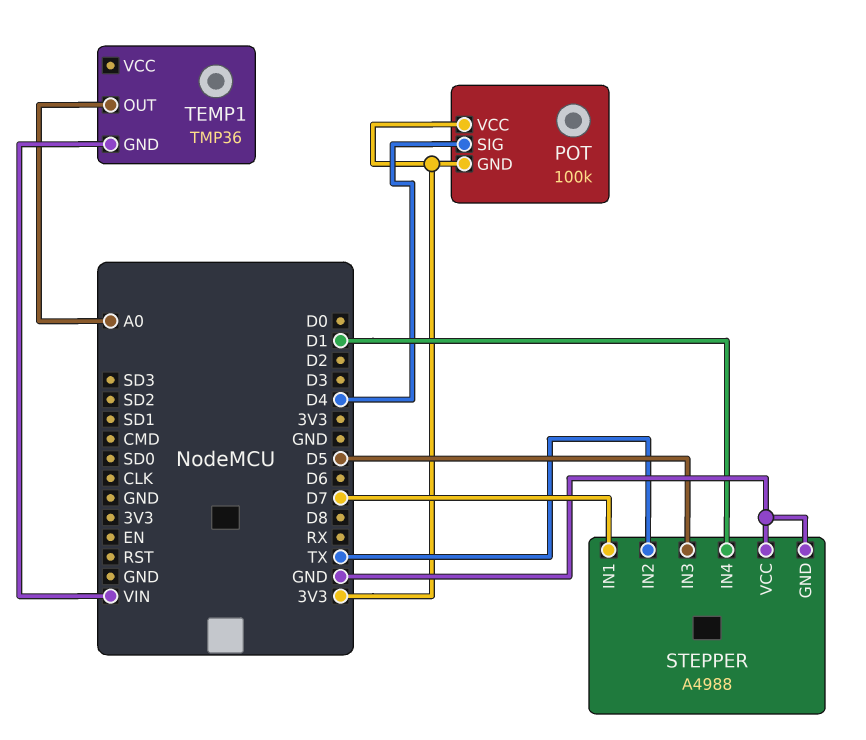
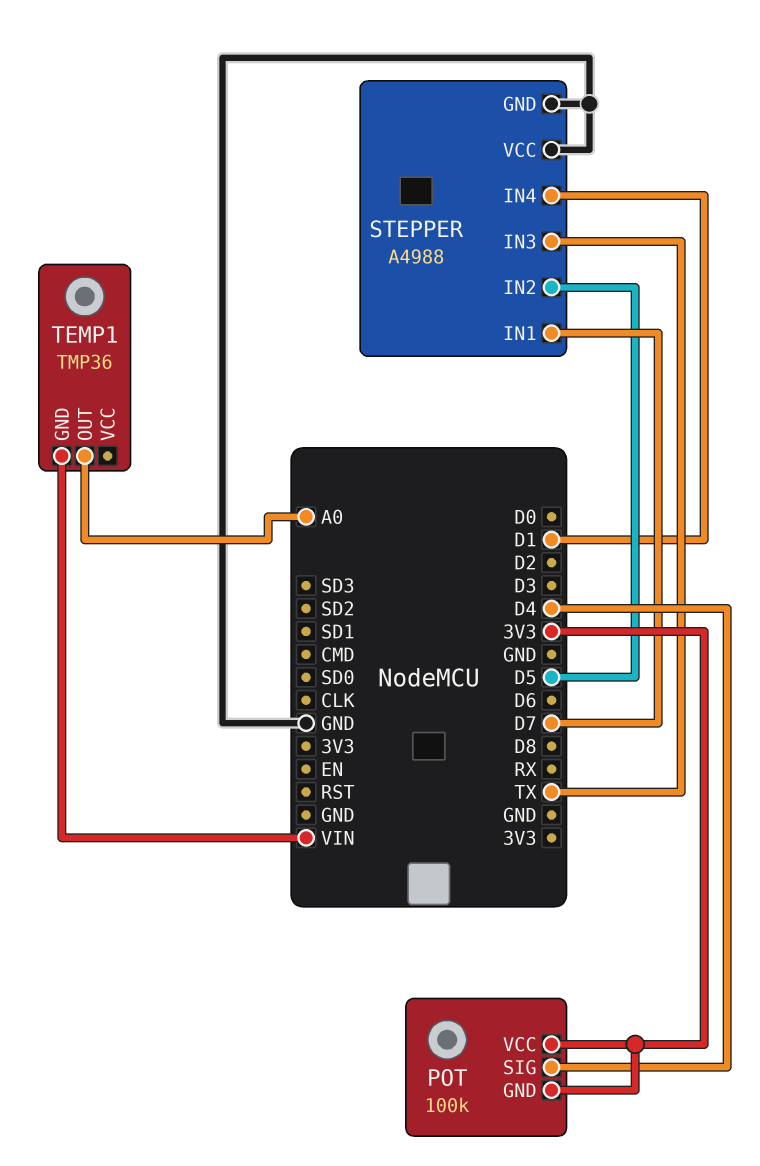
STEPPER pin IN2: TX -> D5
STEPPER pin IN3: D5 -> TX

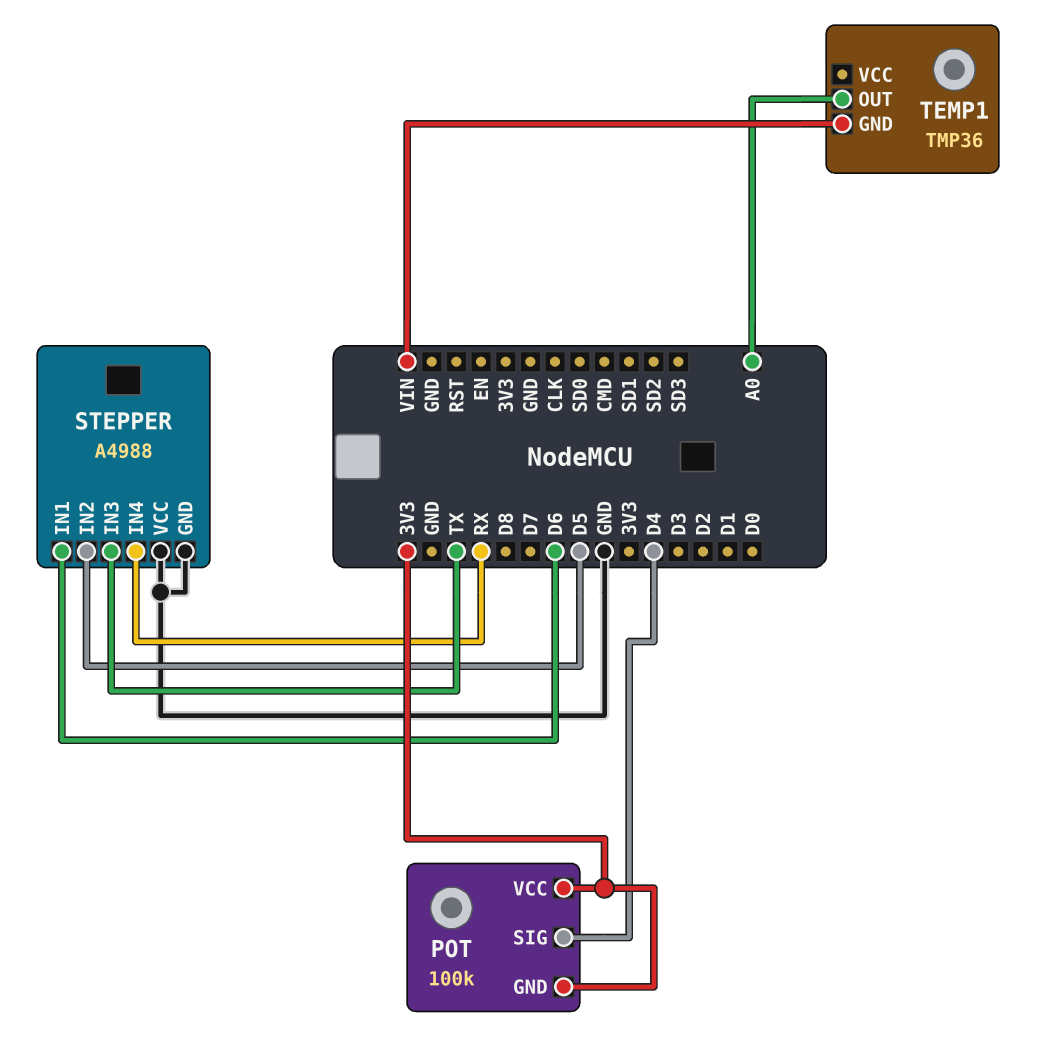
STEPPER pin IN1: D7 -> D6
STEPPER pin IN4: D1 -> RX

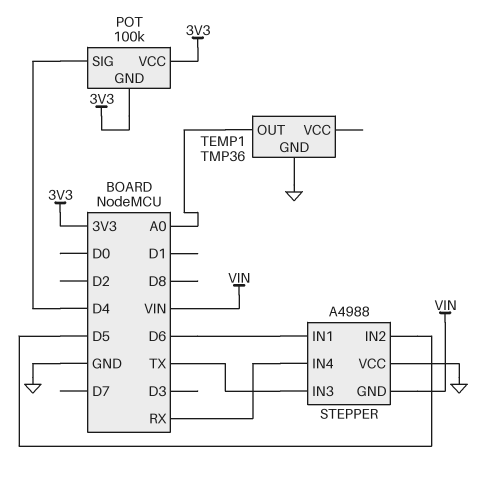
STEPPER pin GND: GND -> VIN
TEMP1 pin GND: VIN -> GND

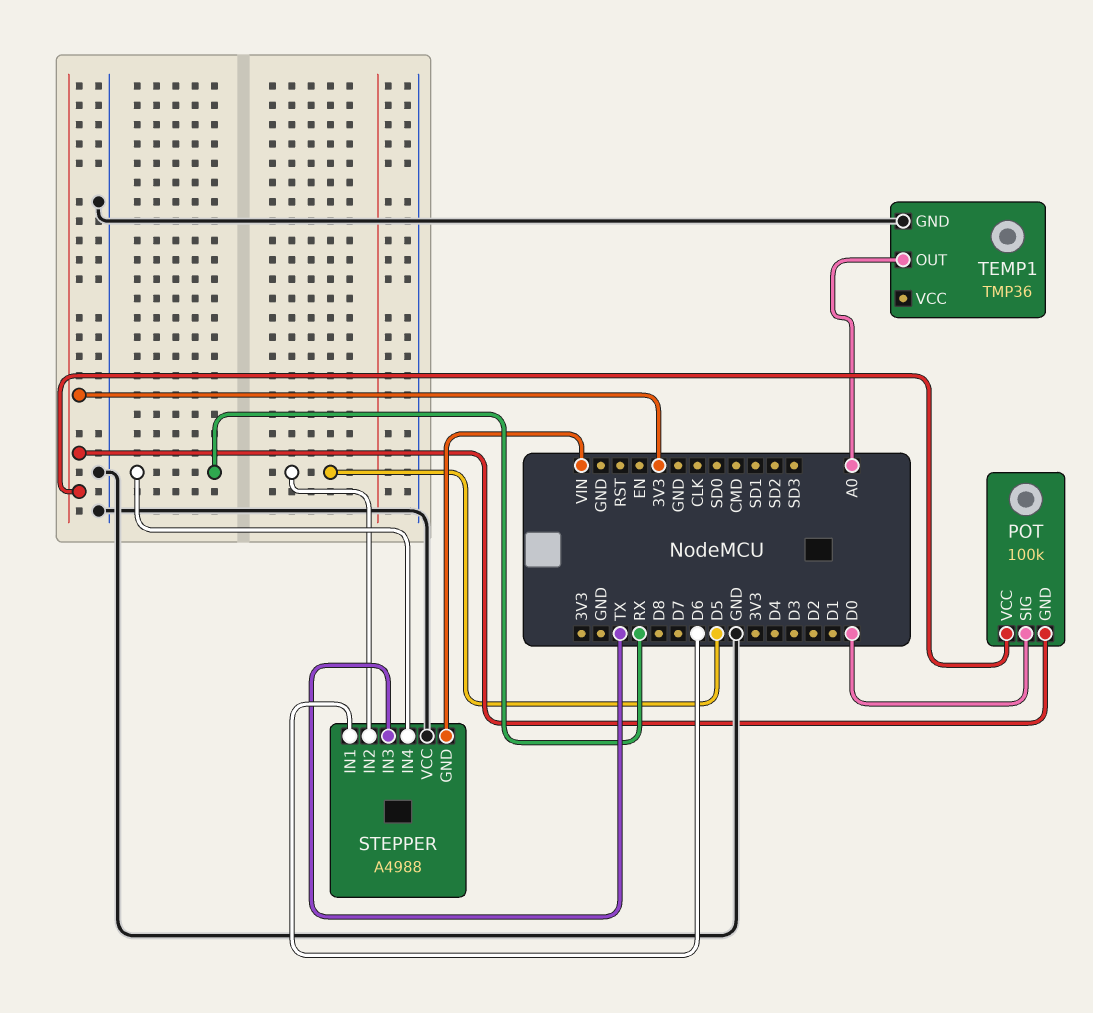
POT pin SIG: D4 -> D0

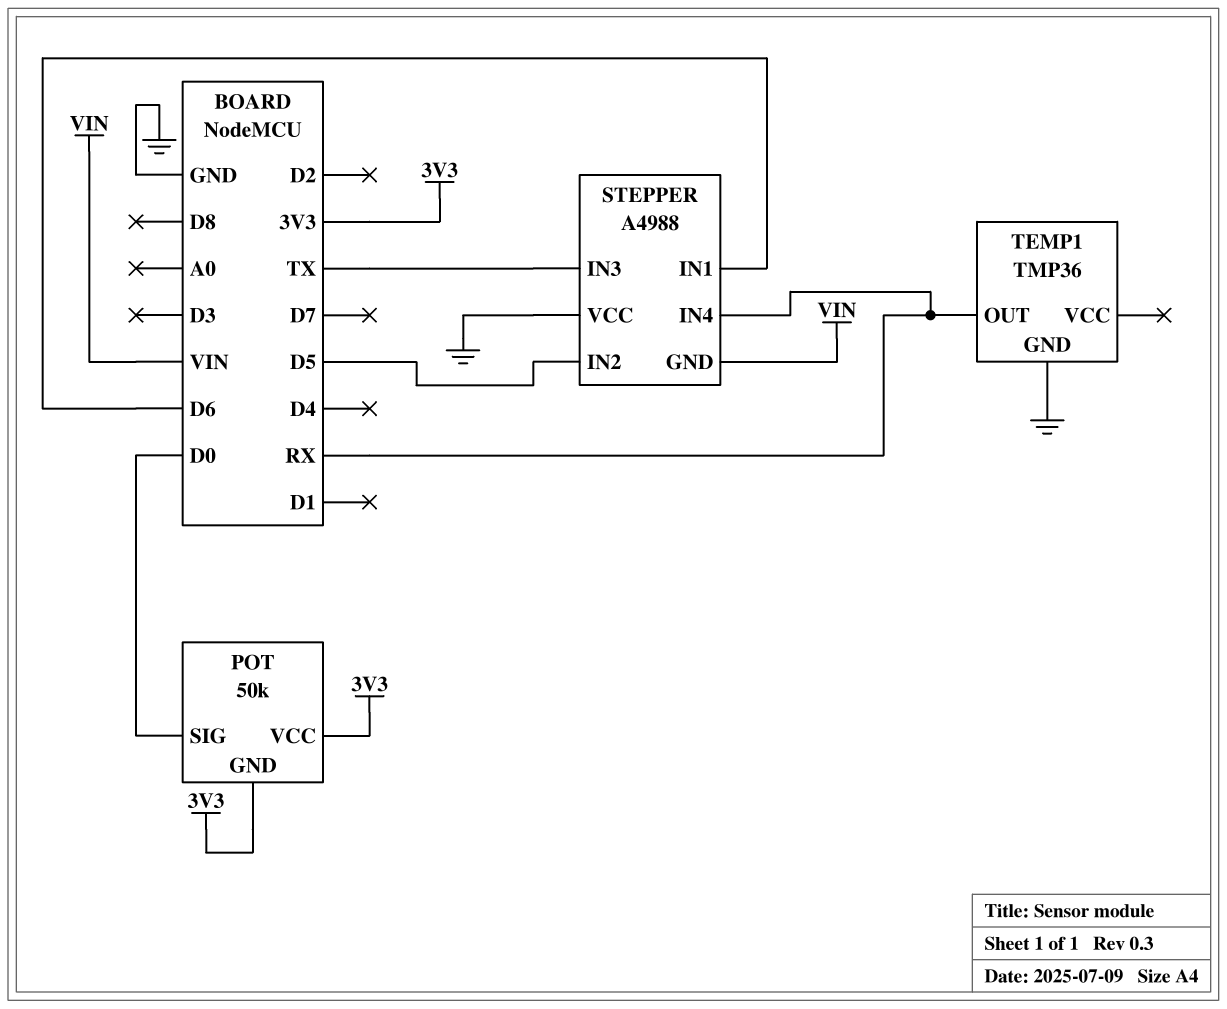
POT: 100k -> 50k
TEMP1 pin OUT: A0 -> RX

